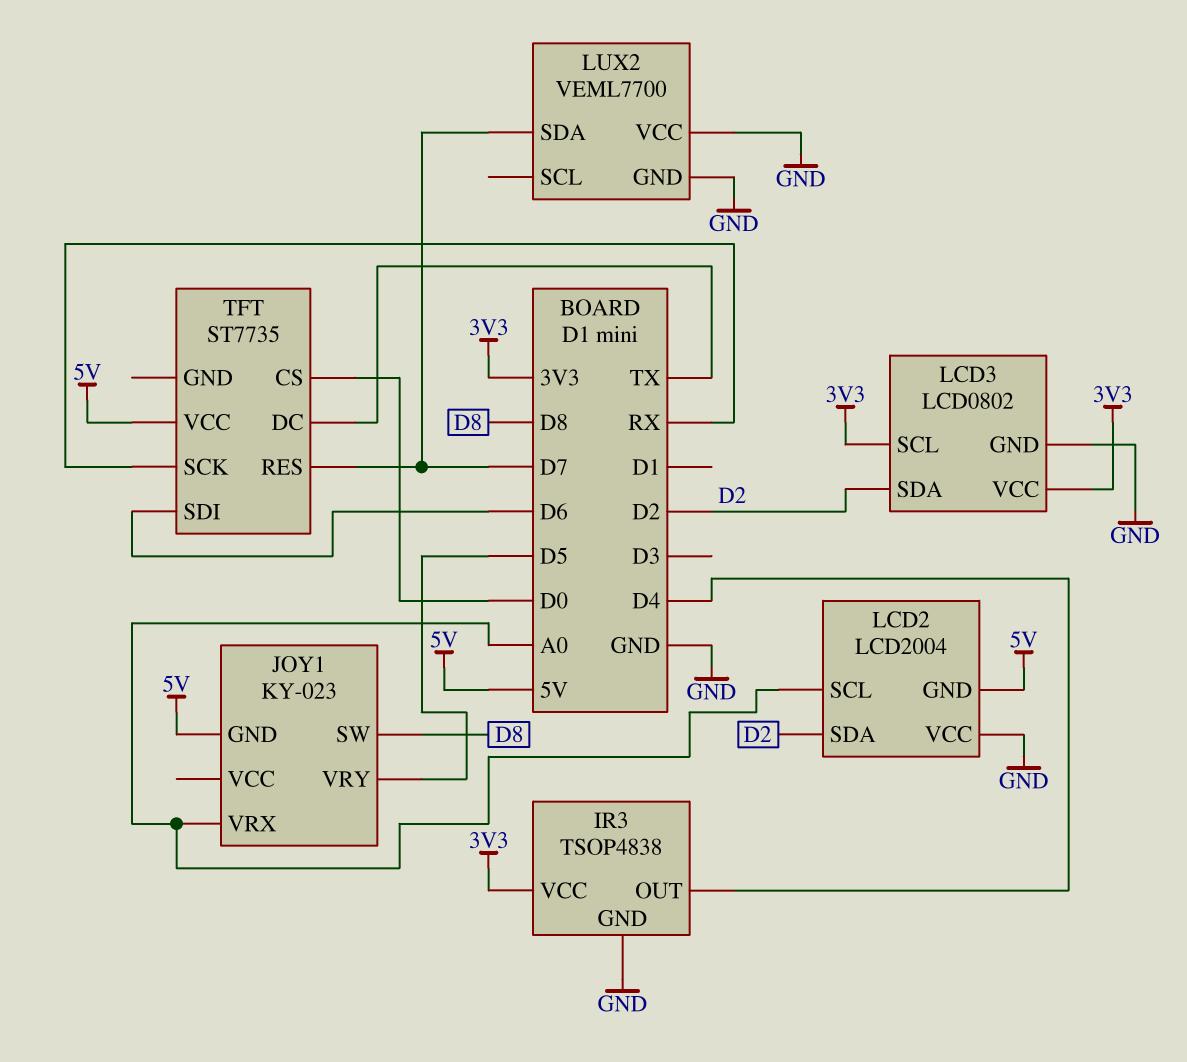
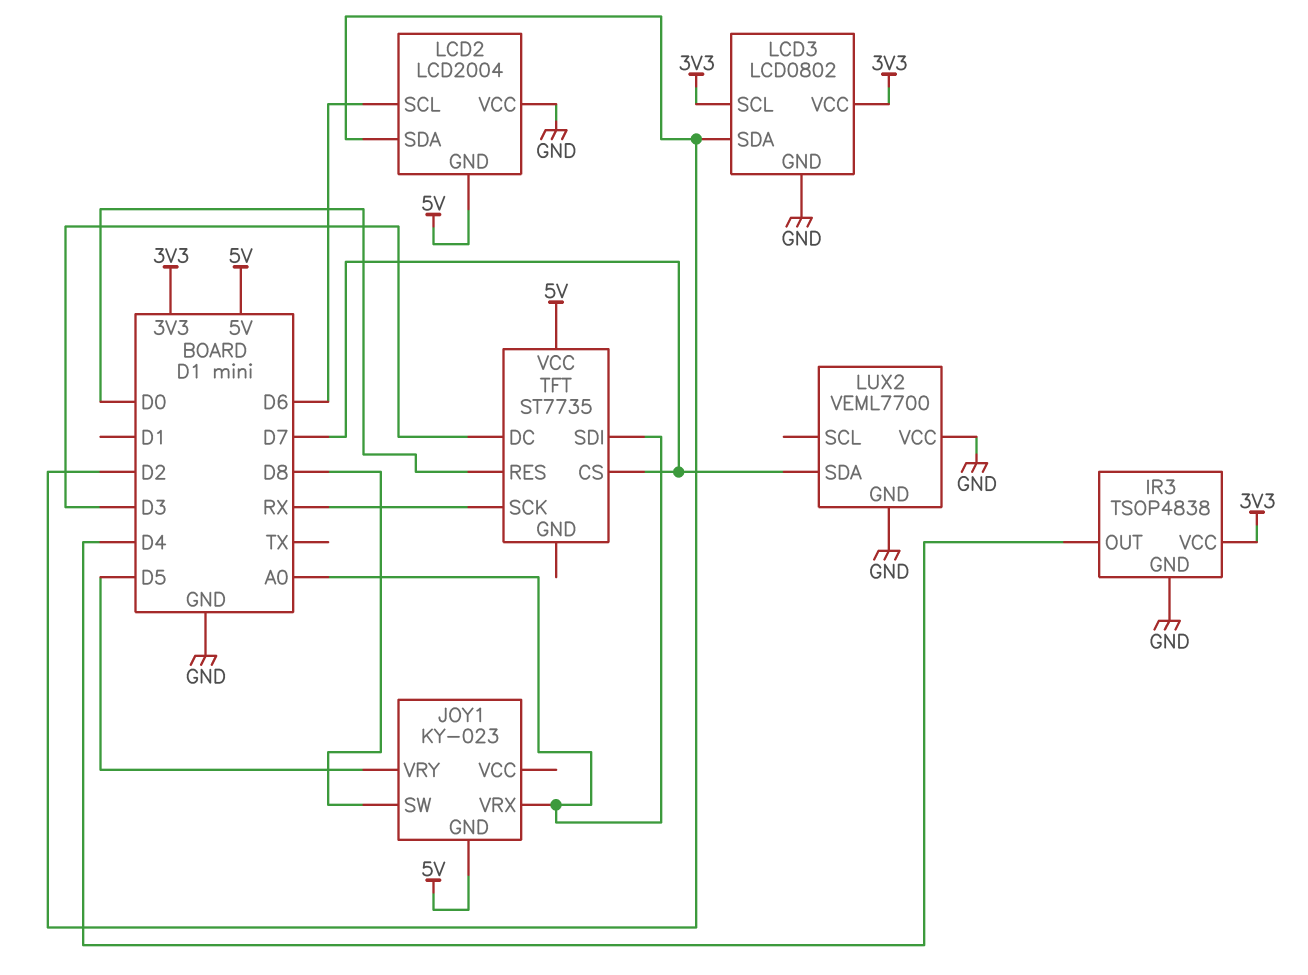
LCD2 pin SCL: A0 -> D6
TFT pin CS: D0 -> D7
TFT pin DC: TX -> D3
TFT pin RES: D7 -> D0
TFT pin SDI: D6 -> A0

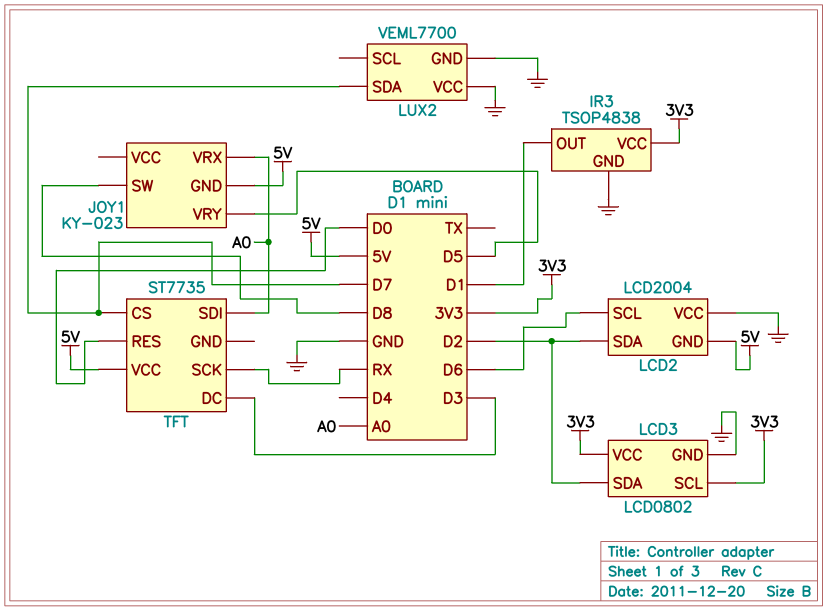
IR3 pin OUT: D4 -> D1

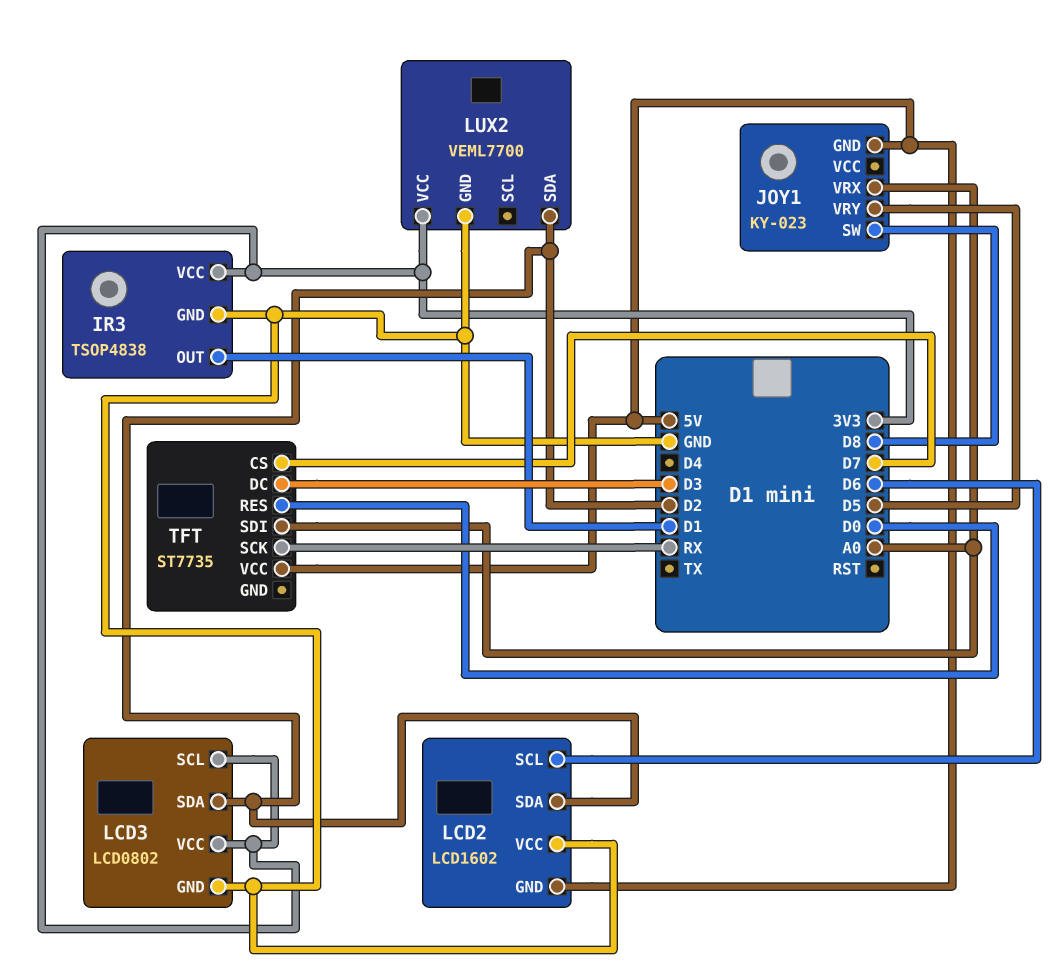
LCD2: LCD2004 -> LCD1602
LUX2 pin SDA: D7 -> D2
LUX2 pin VCC: GND -> 3V3

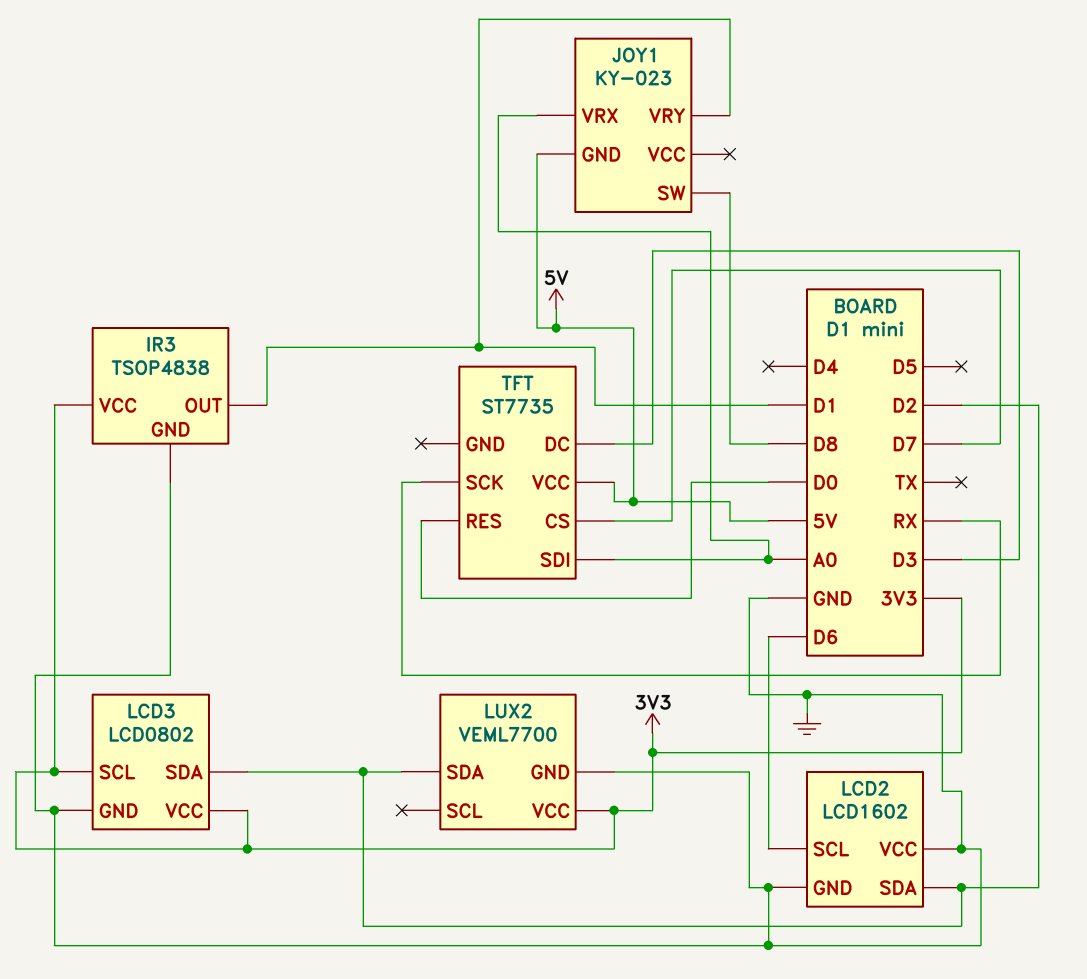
JOY1 pin VRY: D5 -> D1
LCD2 pin GND: 5V -> GND

